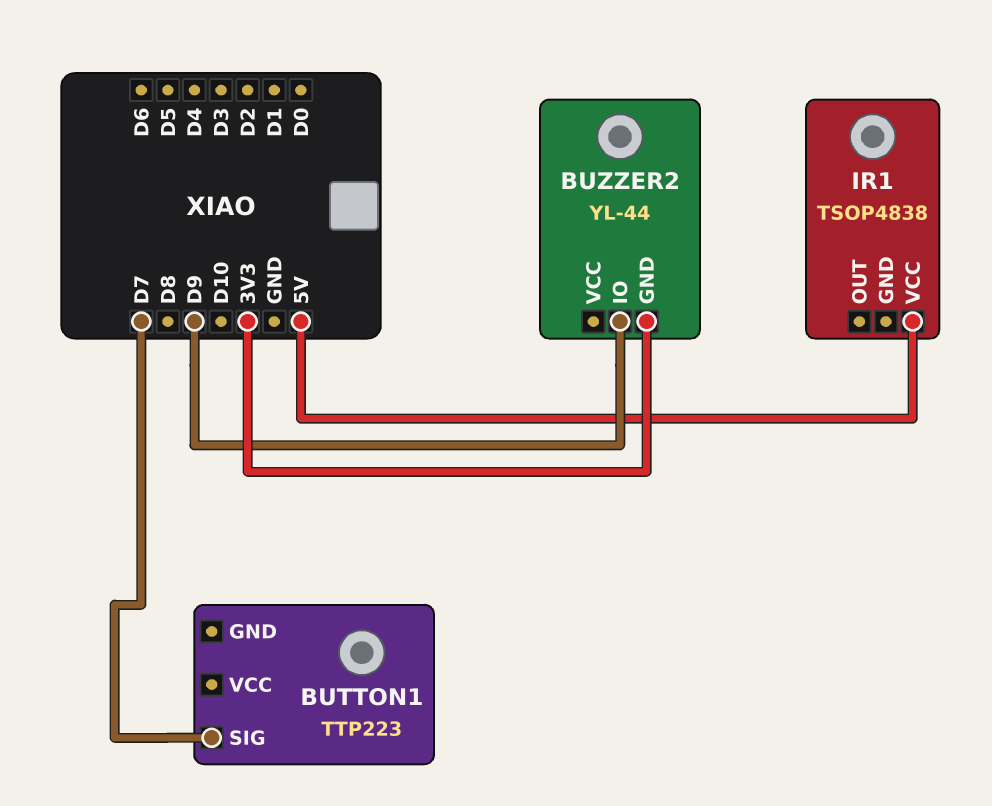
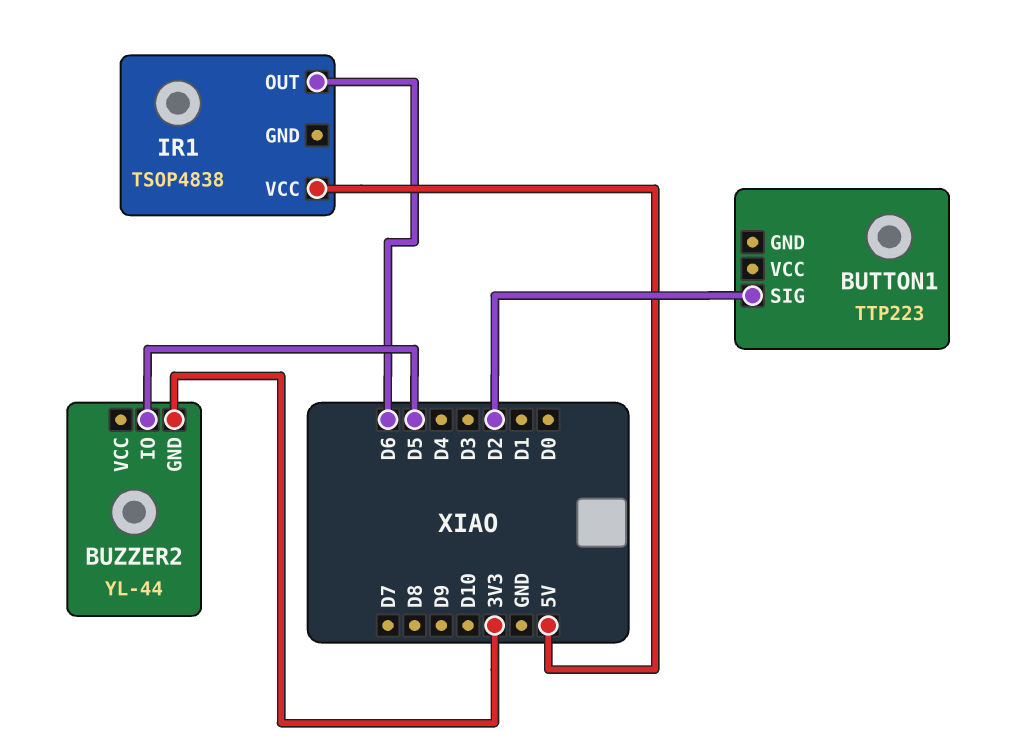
BUTTON1 pin SIG: D7 -> D2
BUZZER2 pin IO: D9 -> D5
IR1 pin OUT: none -> D6

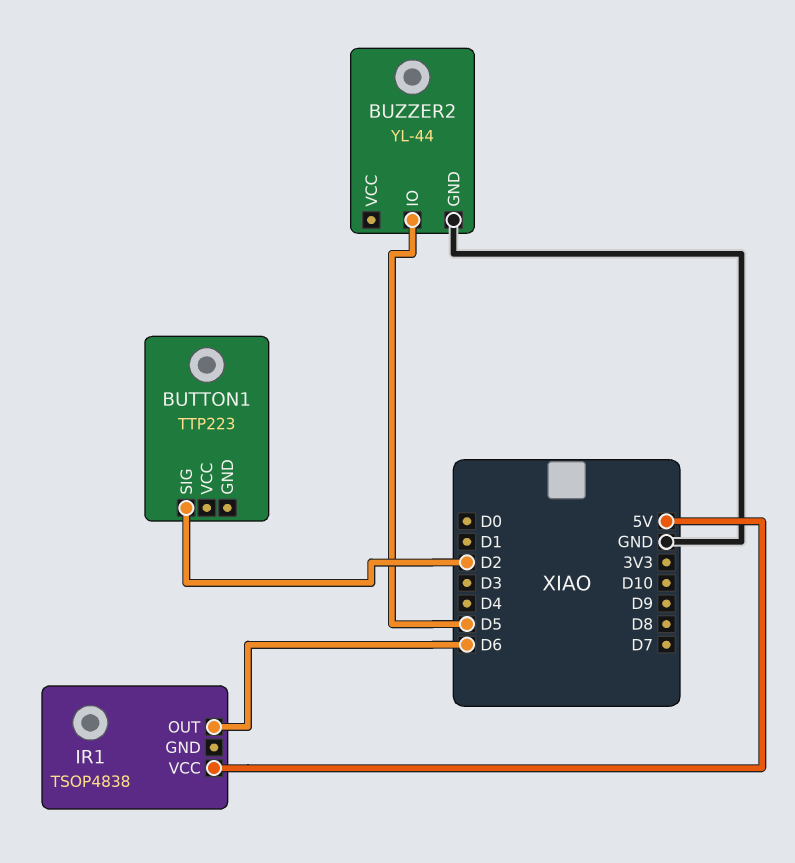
BUZZER2 pin GND: 3V3 -> GND

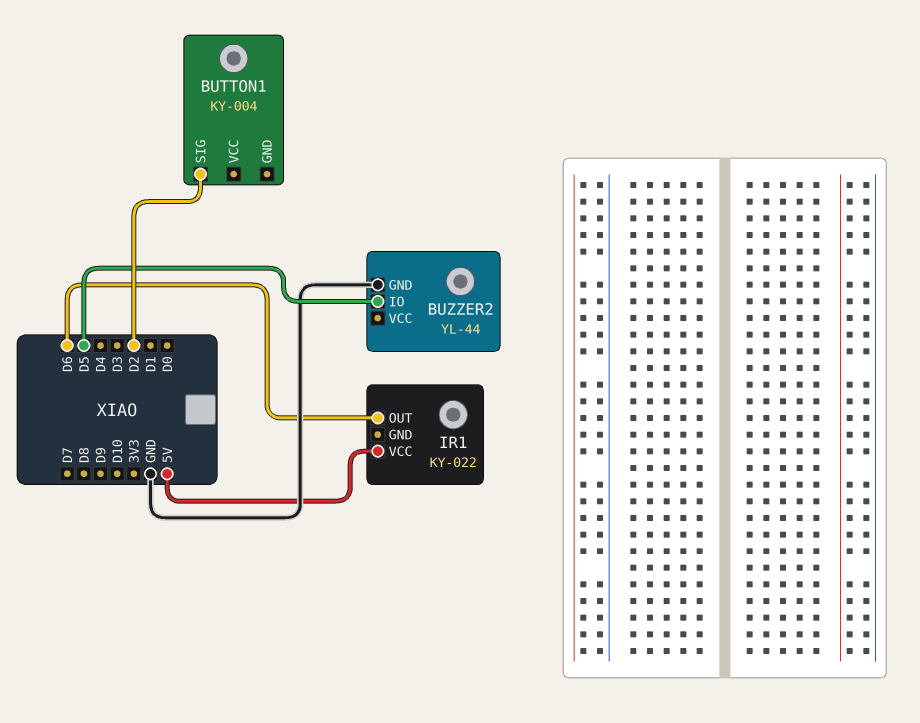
BUTTON1: TTP223 -> KY-004
IR1: TSOP4838 -> KY-022

